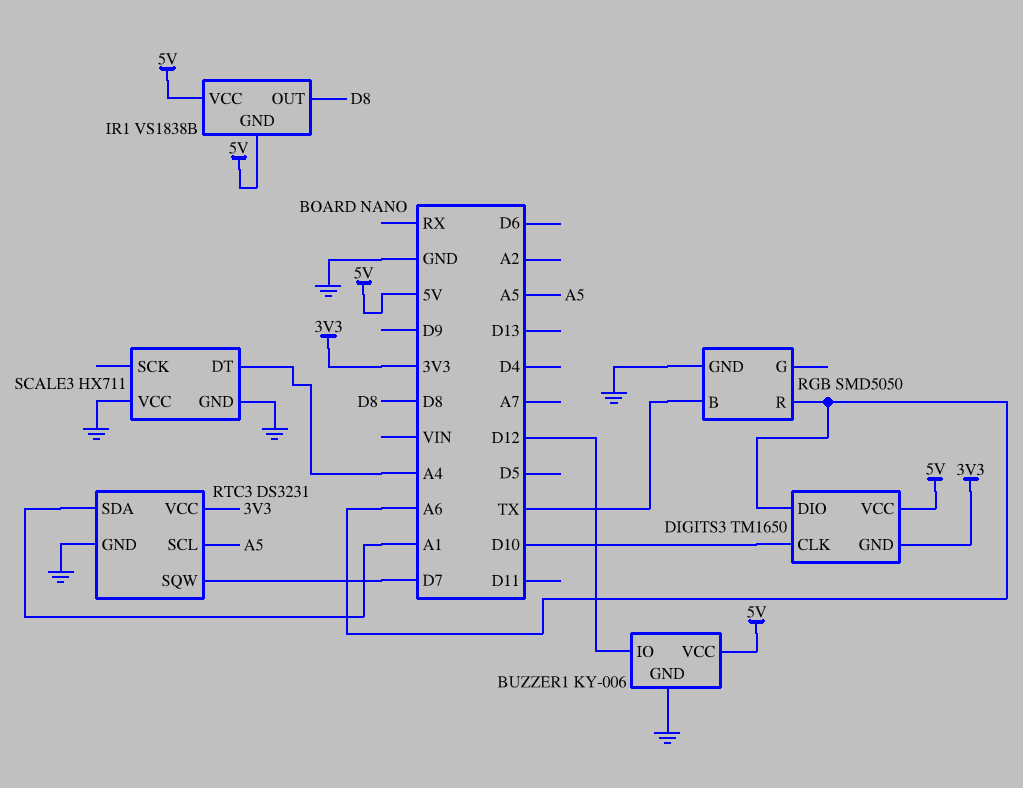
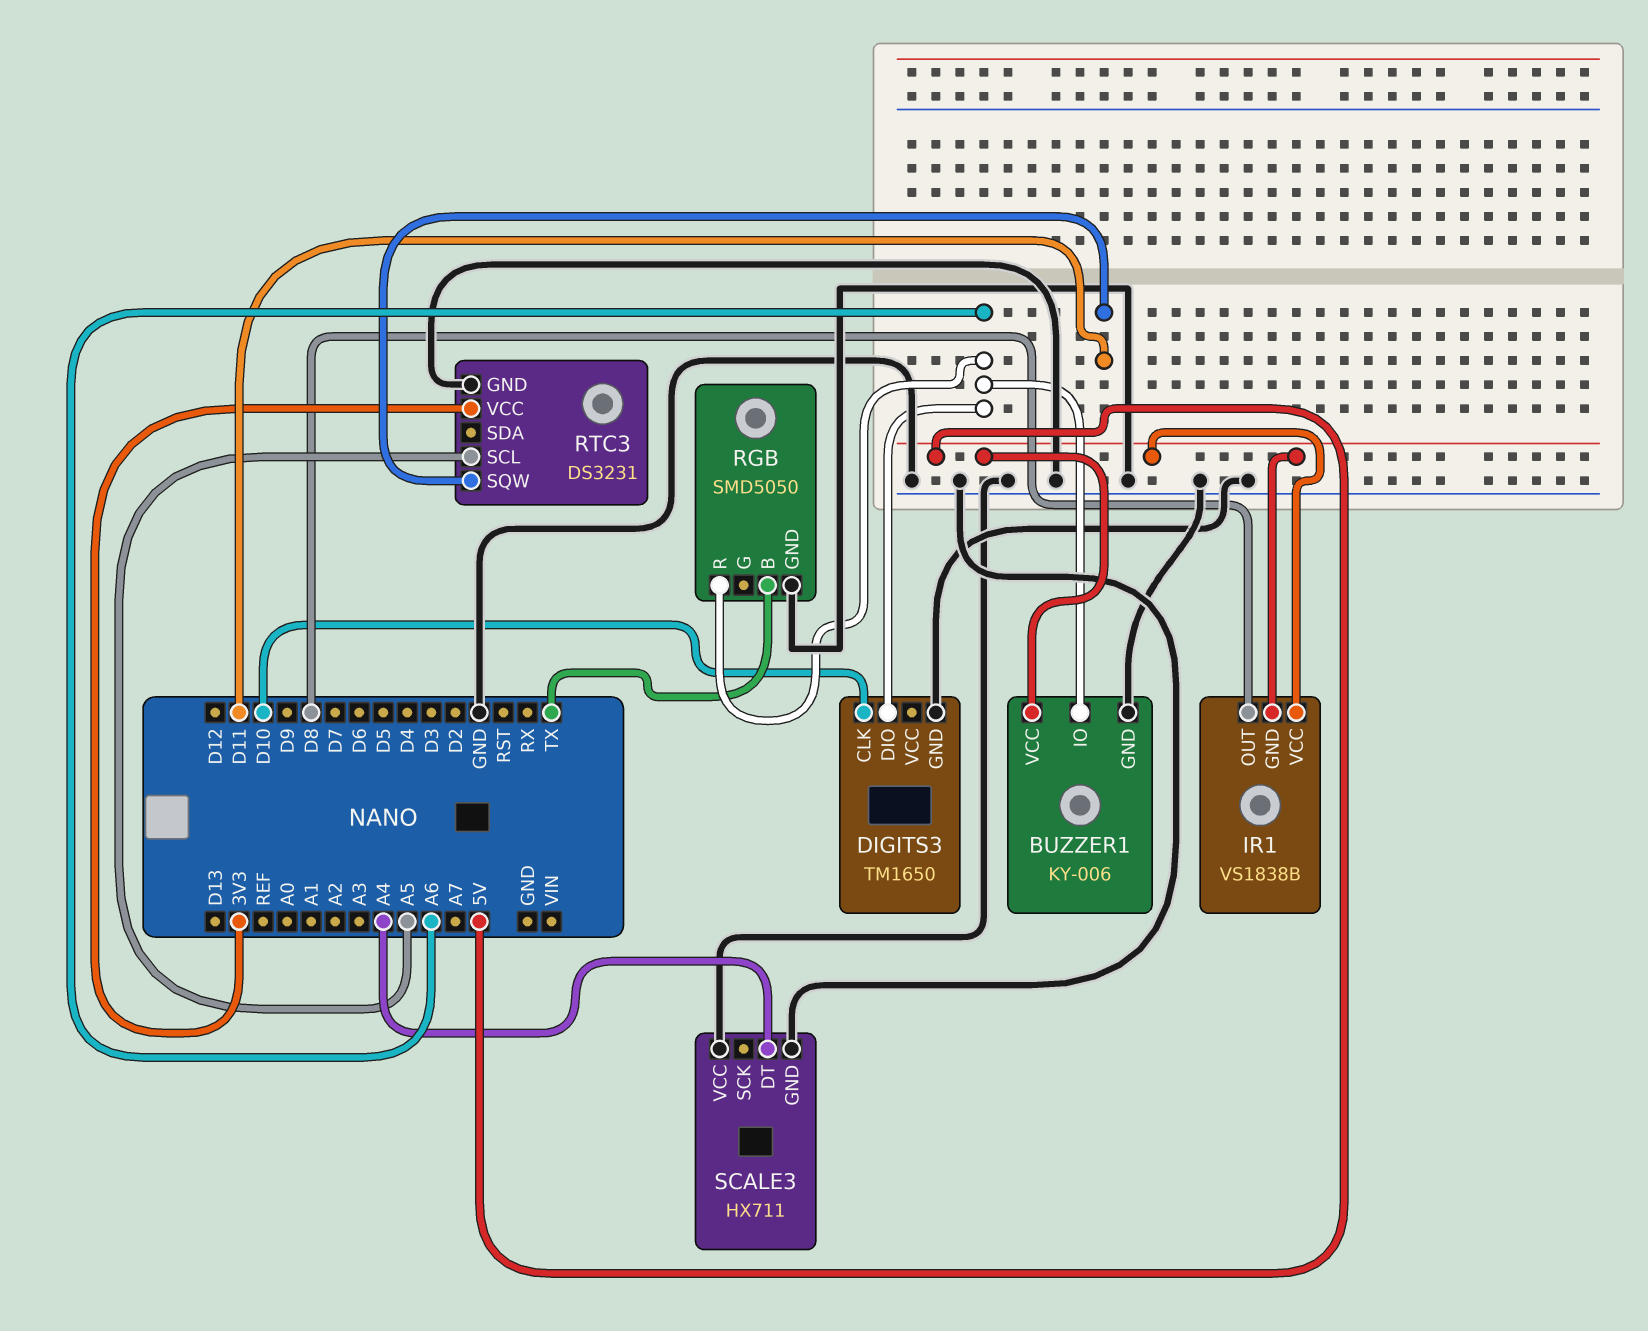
BUZZER1 pin IO: D12 -> A6
DIGITS3 pin GND: 3V3 -> GND
DIGITS3 pin VCC: 5V -> none
RTC3 pin SDA: A1 -> none
RTC3 pin SQW: D7 -> D11

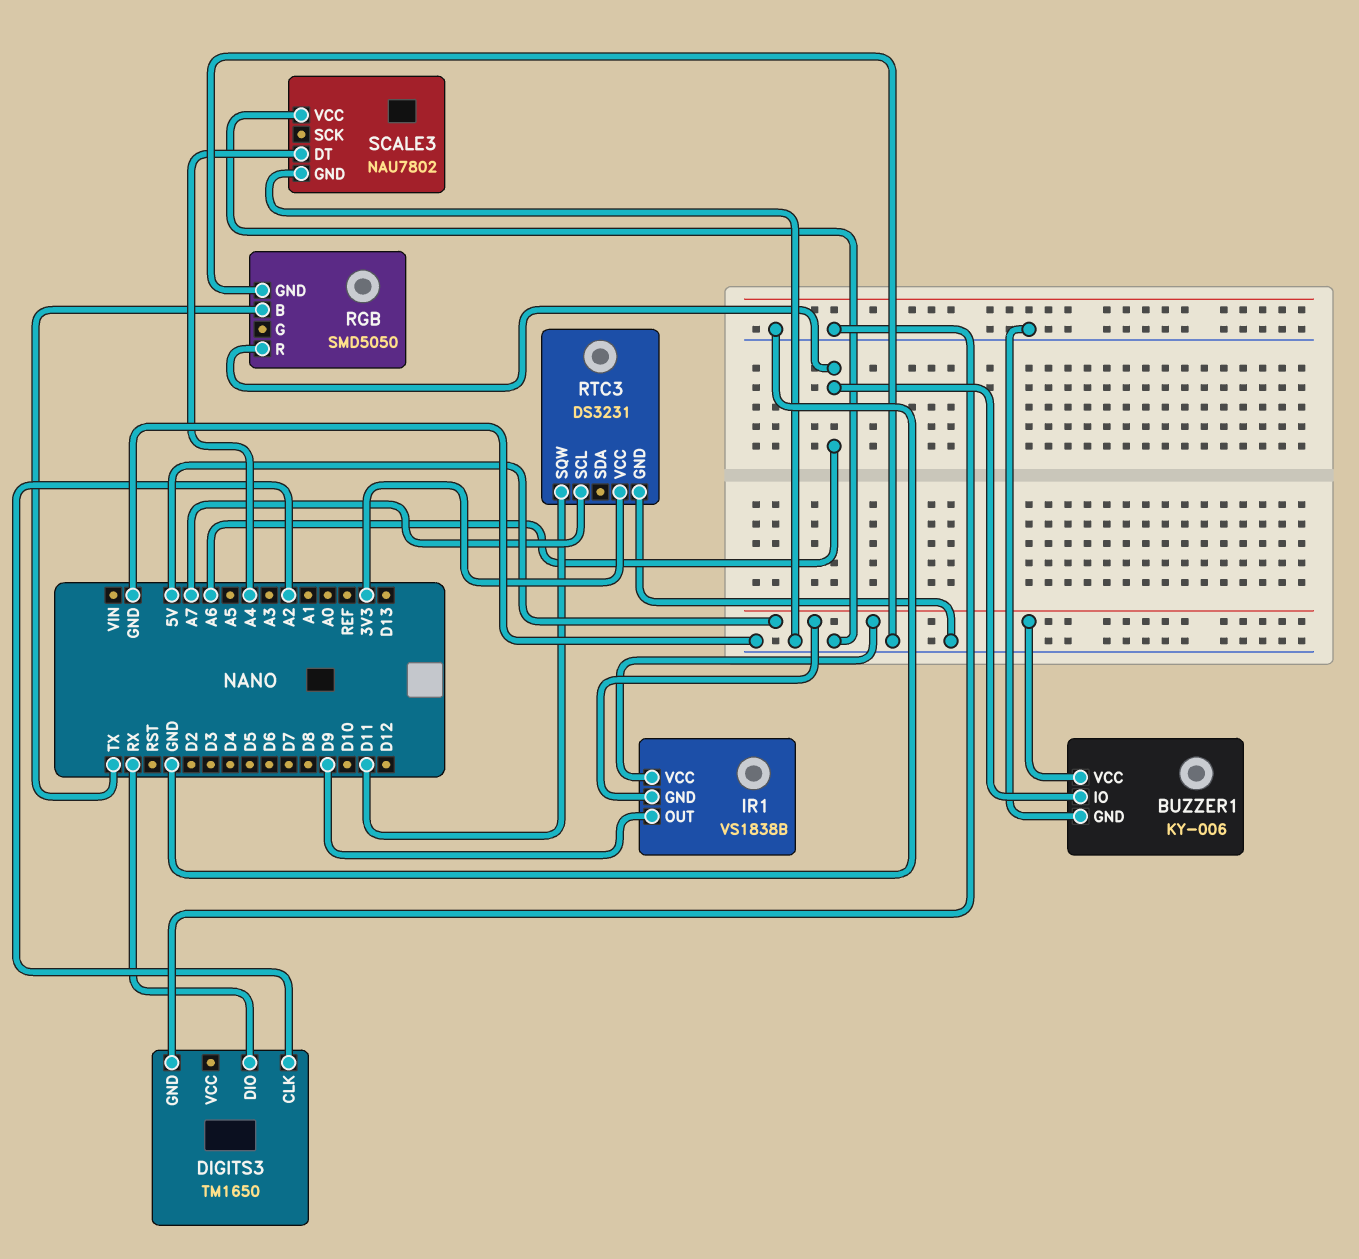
DIGITS3 pin CLK: D10 -> A2
DIGITS3 pin DIO: A6 -> RX
IR1 pin OUT: D8 -> D9
RTC3 pin SCL: A5 -> A7
SCALE3: HX711 -> NAU7802

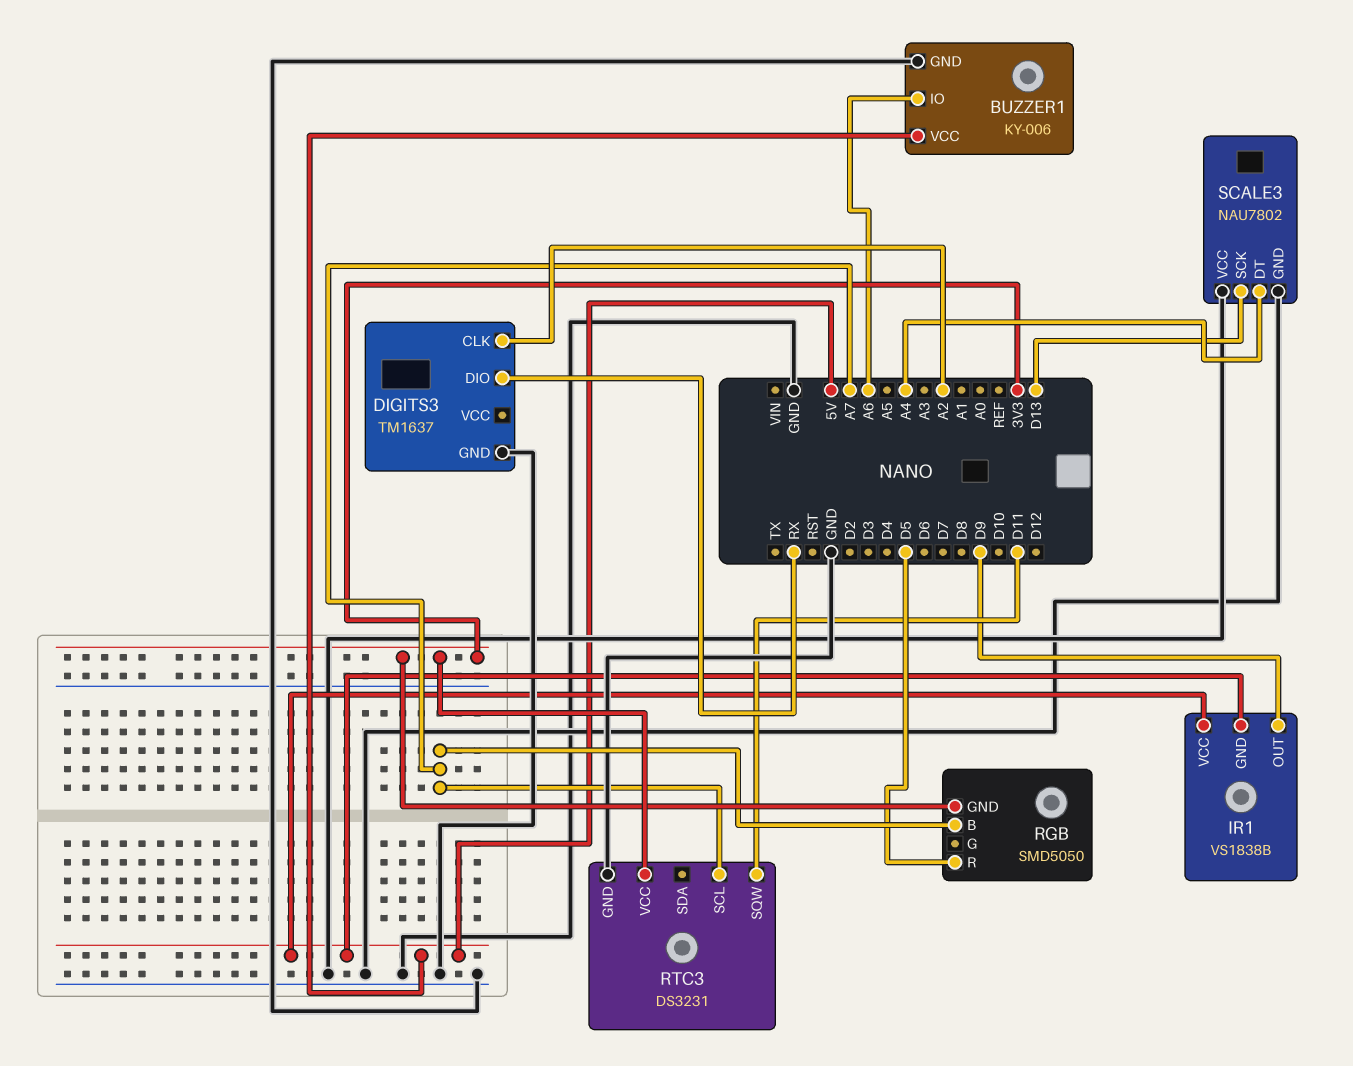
DIGITS3: TM1650 -> TM1637
RGB pin B: TX -> A7
RGB pin GND: GND -> 3V3
RGB pin R: A6 -> D5
SCALE3 pin SCK: none -> D13

